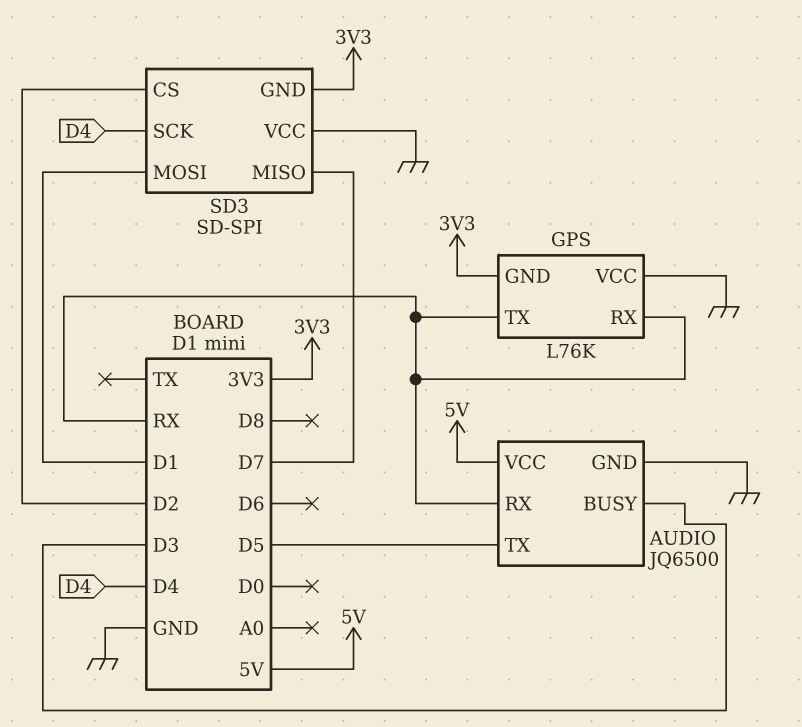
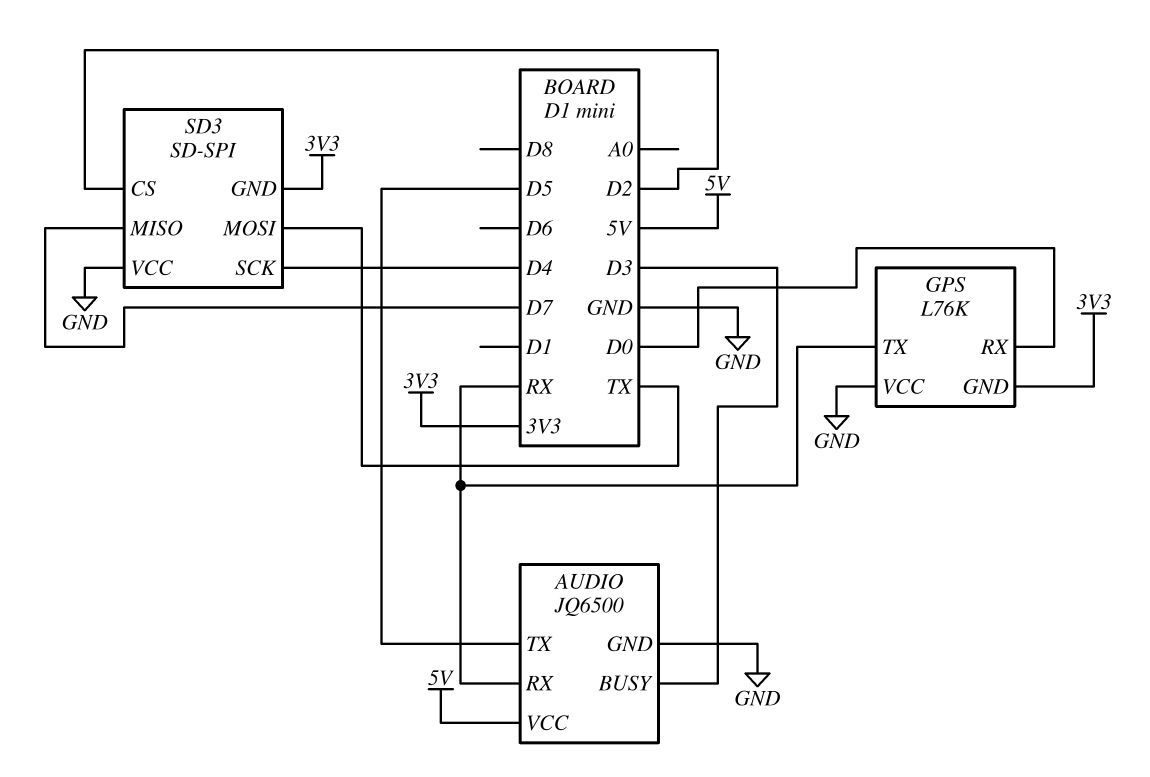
GPS pin RX: RX -> D0
SD3 pin MOSI: D1 -> TX

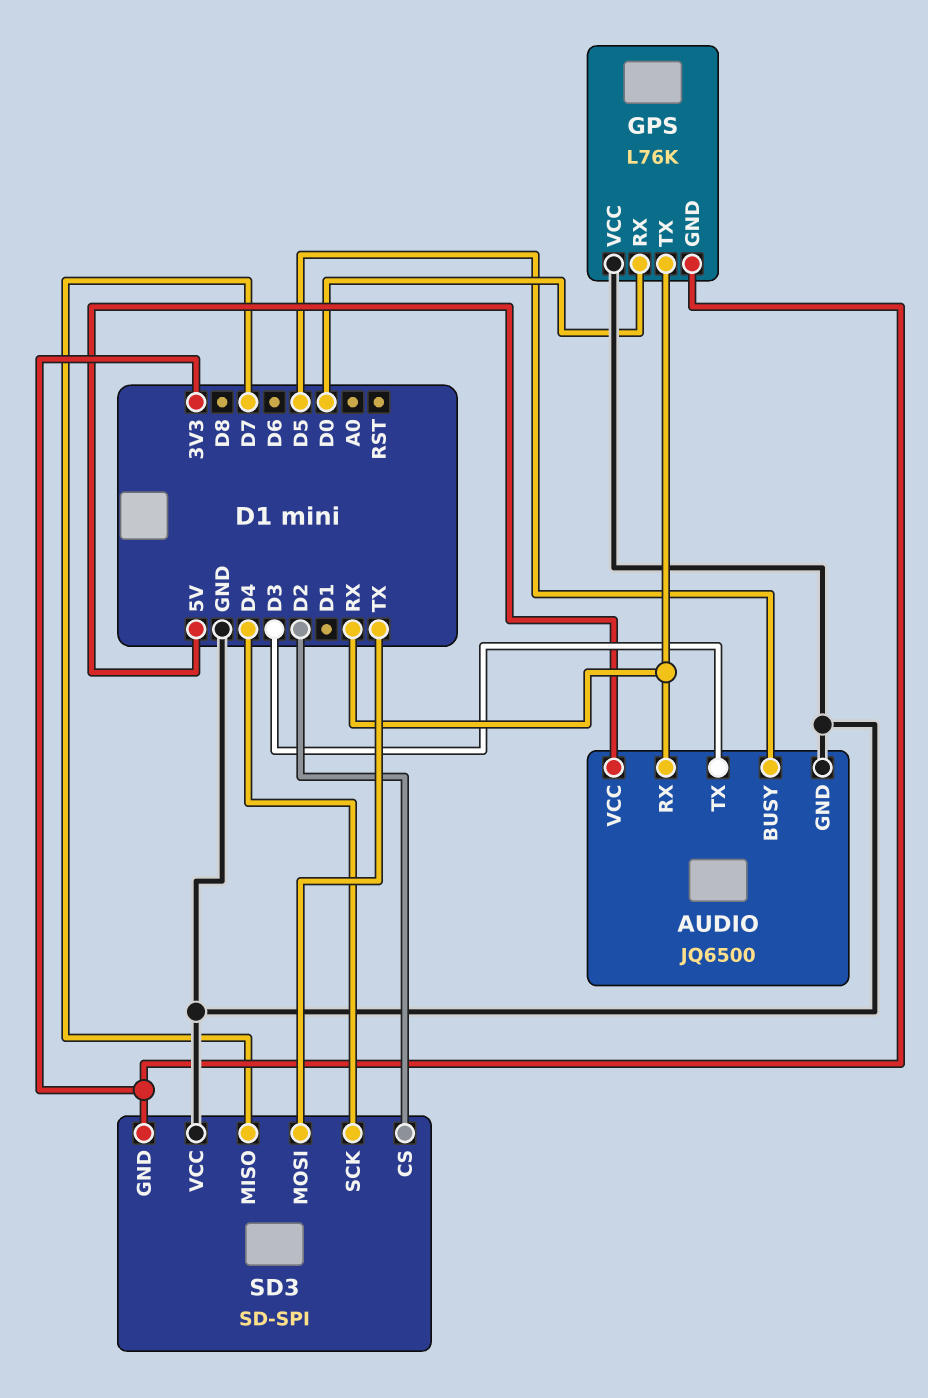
AUDIO pin BUSY: D3 -> D5
AUDIO pin TX: D5 -> D3

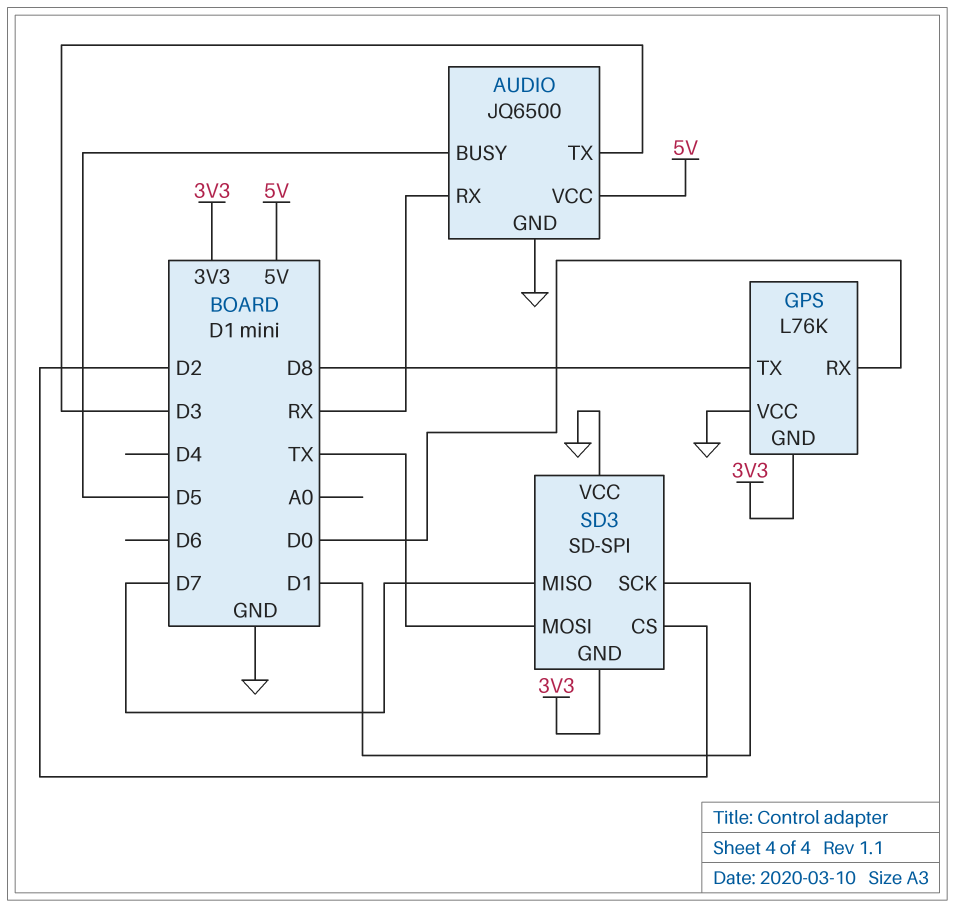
GPS pin TX: RX -> D8
SD3 pin SCK: D4 -> D1

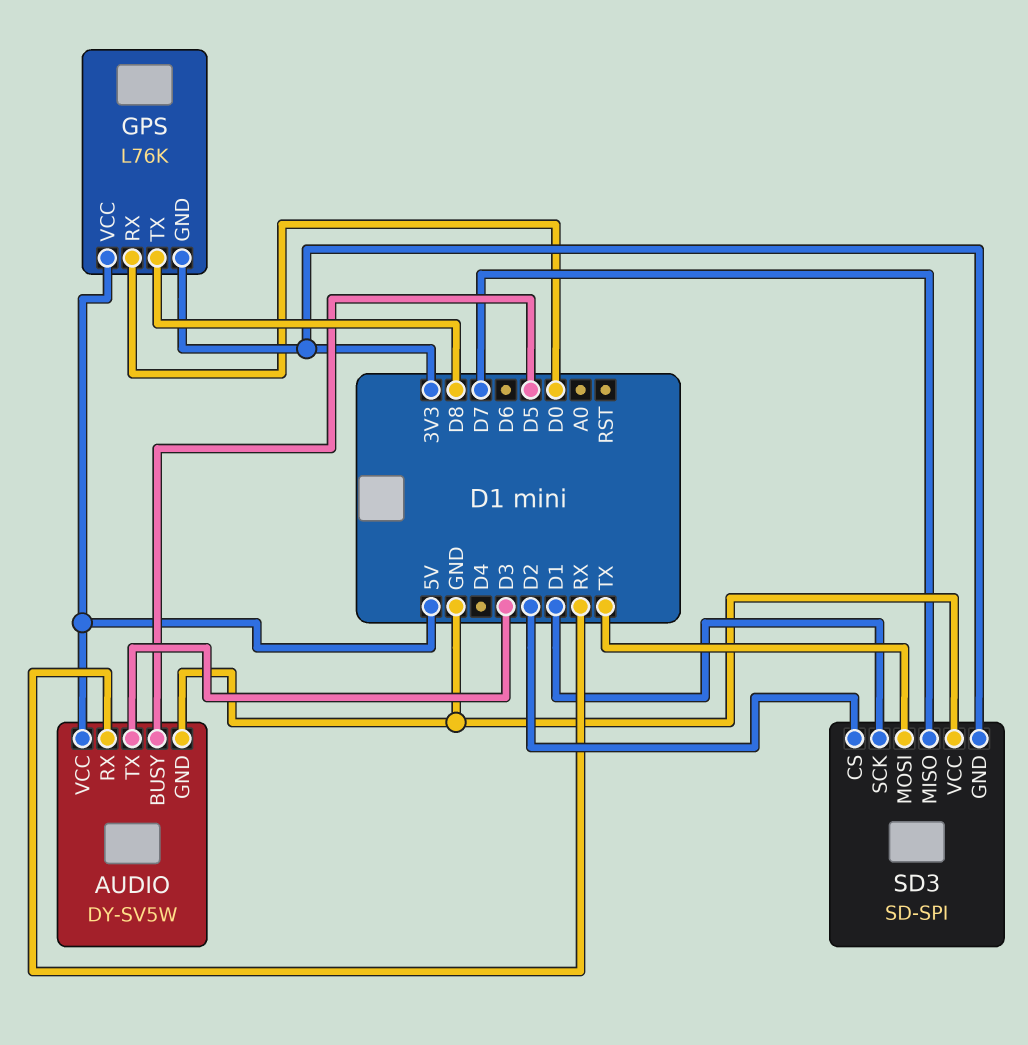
AUDIO: JQ6500 -> DY-SV5W
GPS pin VCC: GND -> 5V

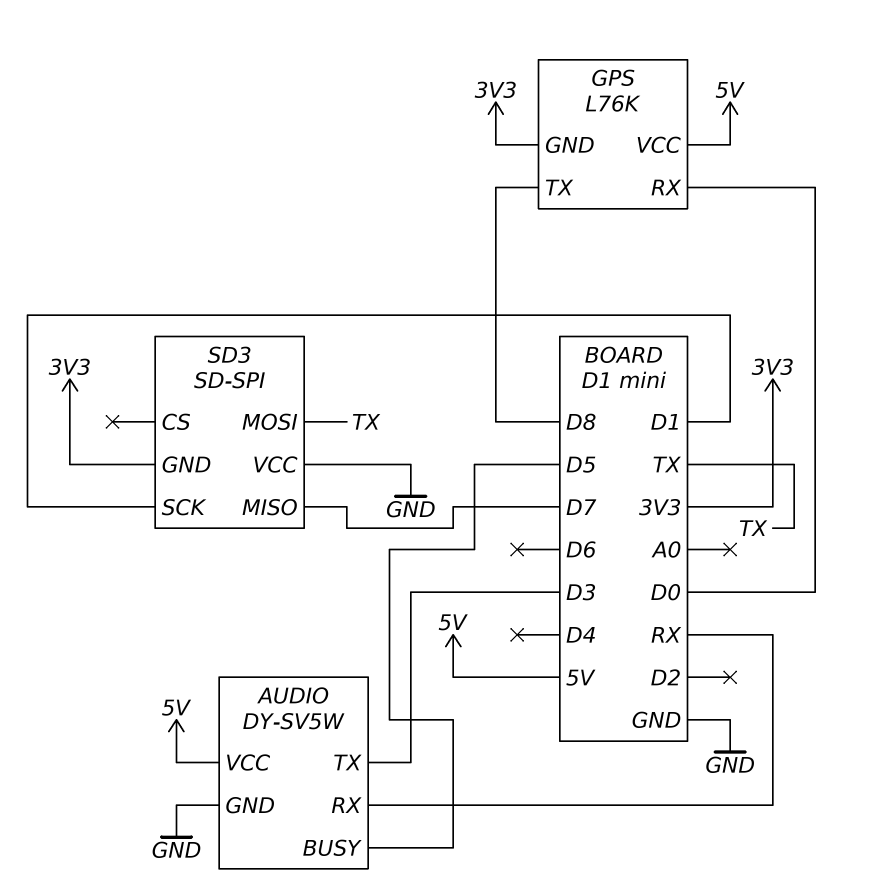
SD3 pin CS: D2 -> none

